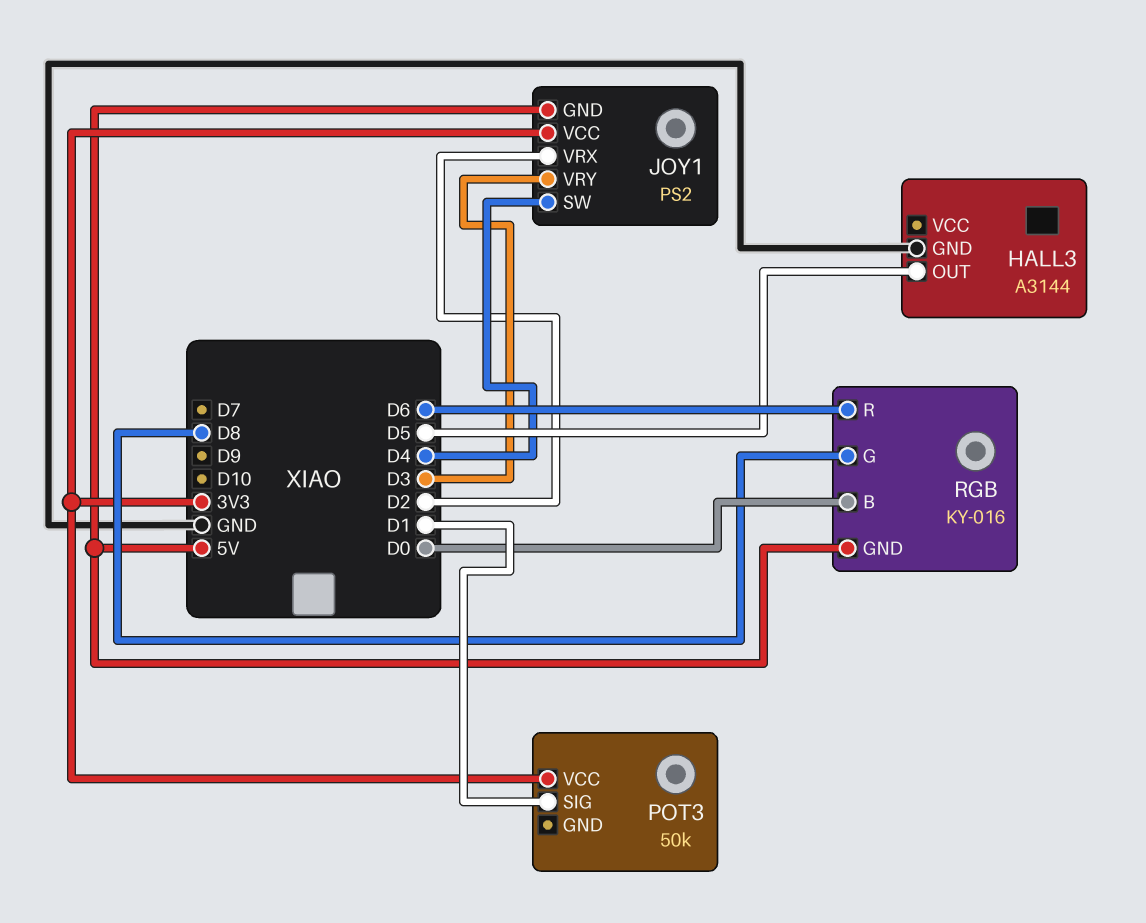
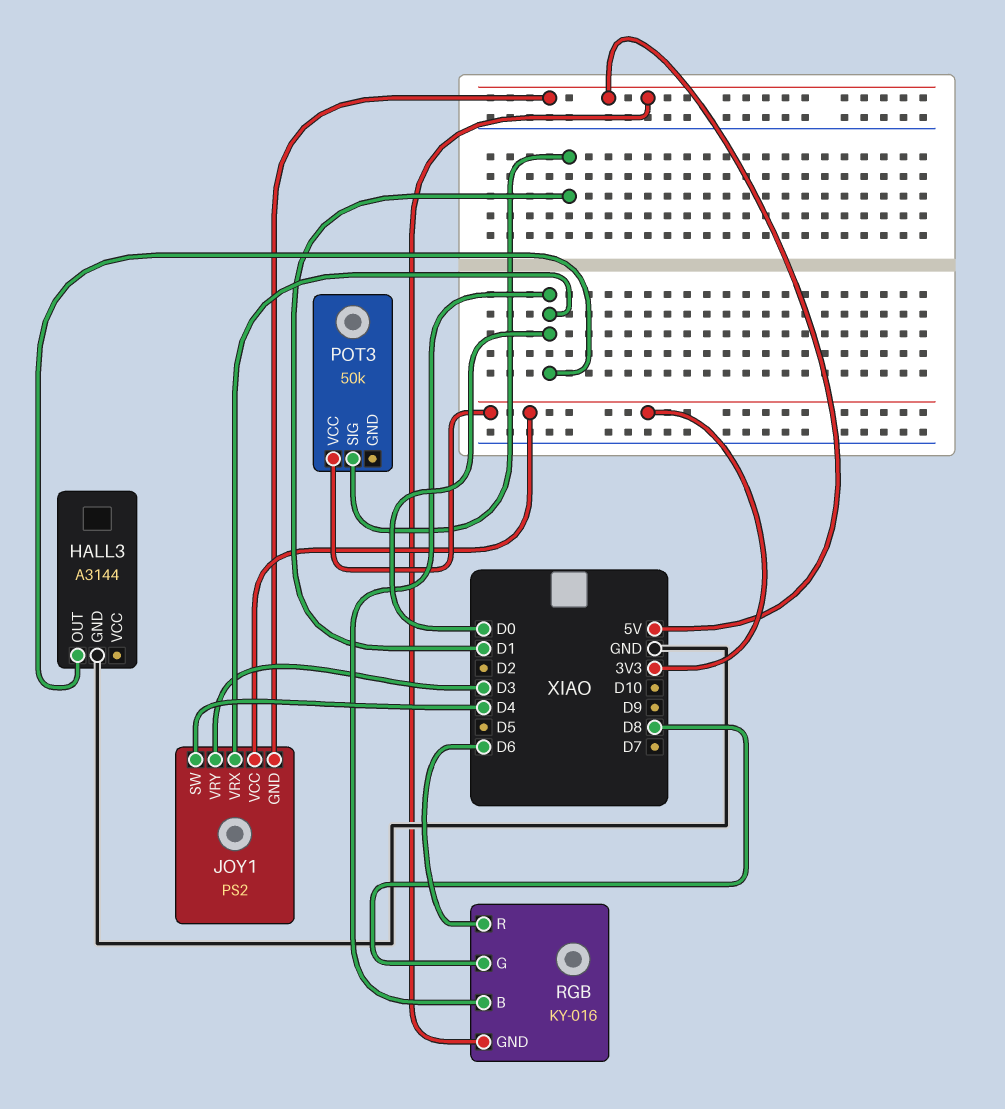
HALL3 pin OUT: D5 -> D0
JOY1 pin VRX: D2 -> D0

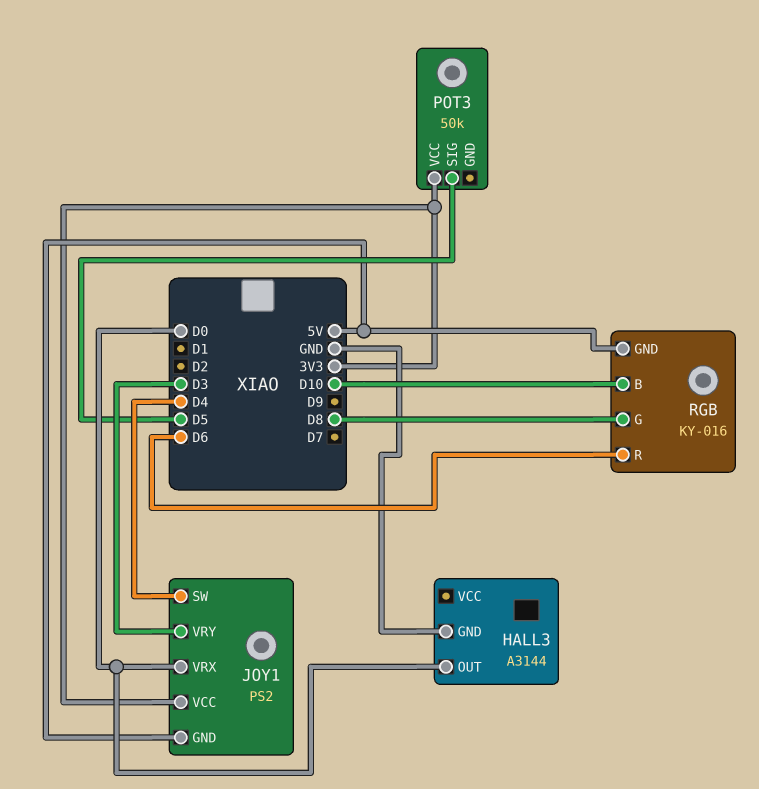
POT3 pin SIG: D1 -> D5
RGB pin B: D0 -> D10

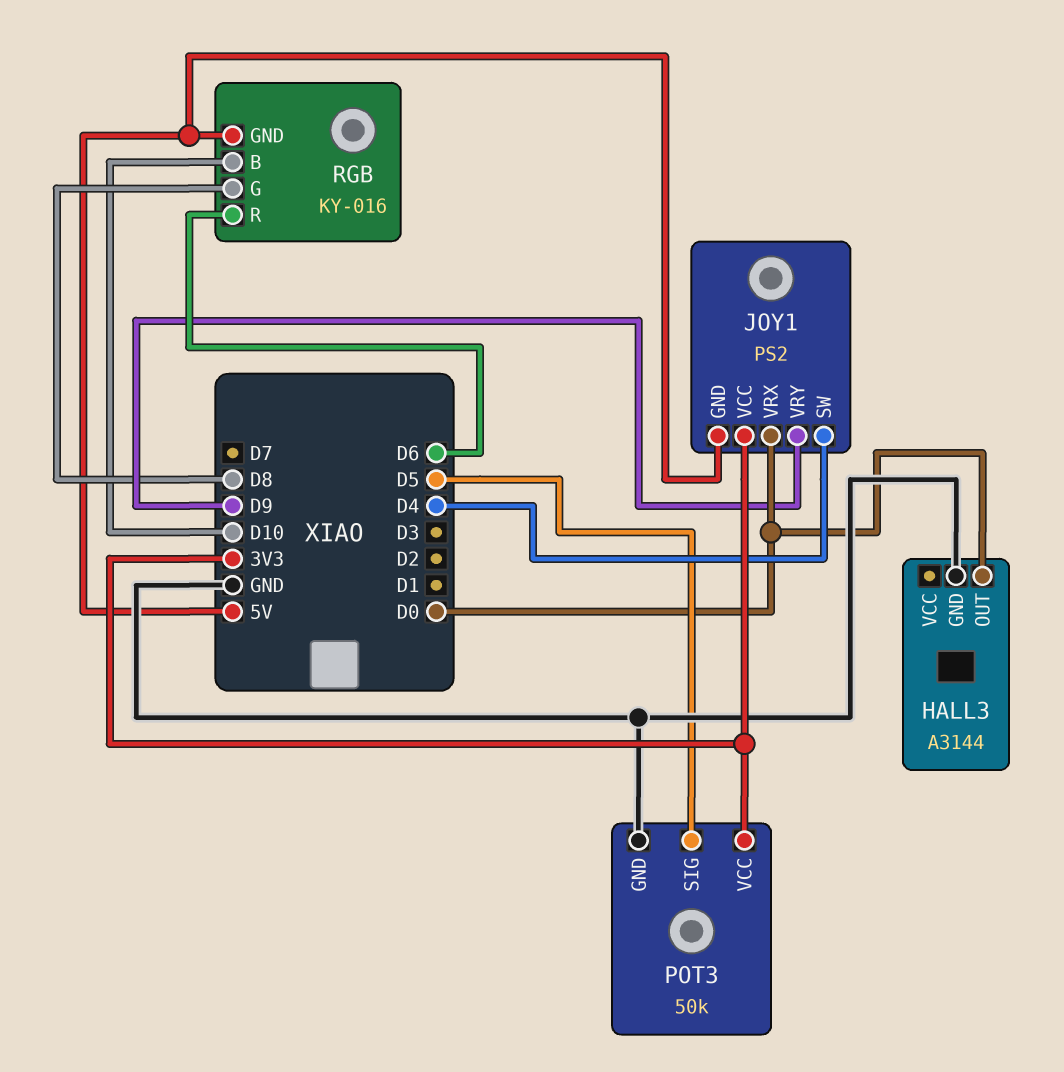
JOY1 pin VRY: D3 -> D9
POT3 pin GND: none -> GND

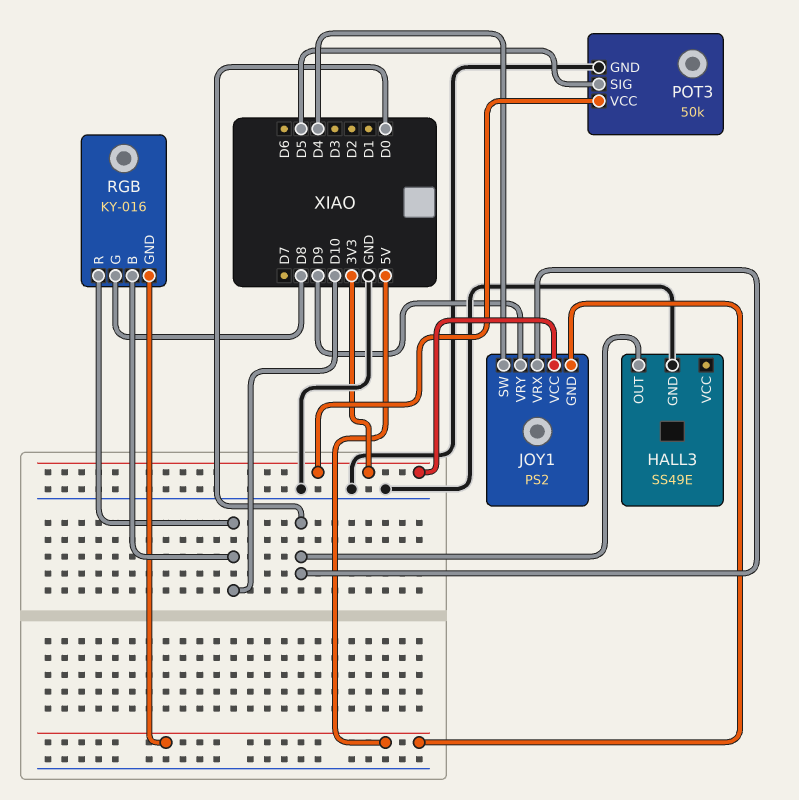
HALL3: A3144 -> SS49E
RGB pin R: D6 -> D10

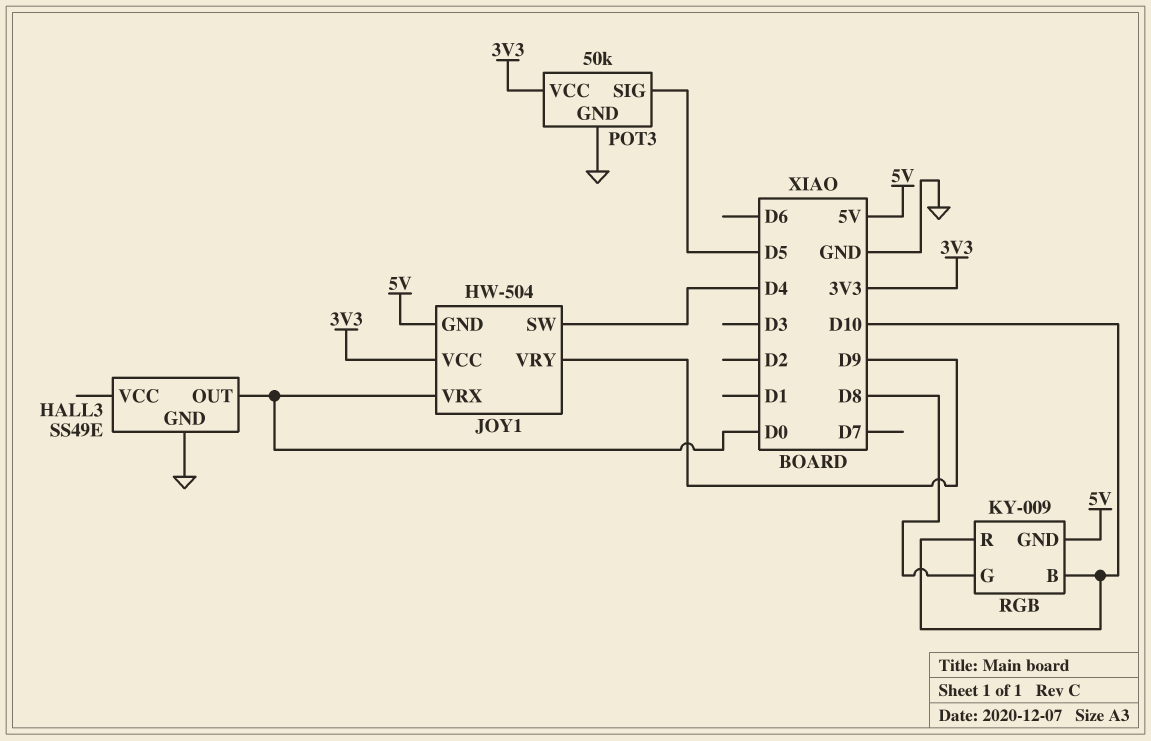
JOY1: PS2 -> HW-504
RGB: KY-016 -> KY-009

